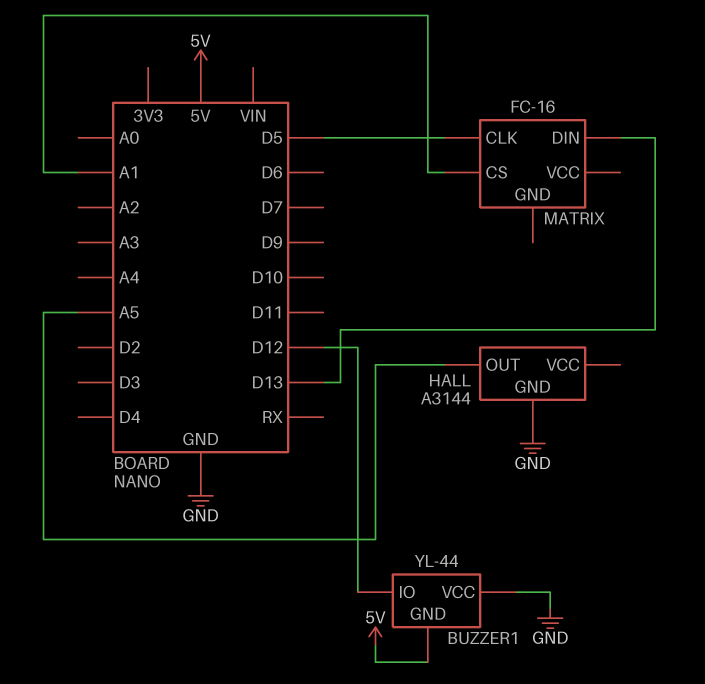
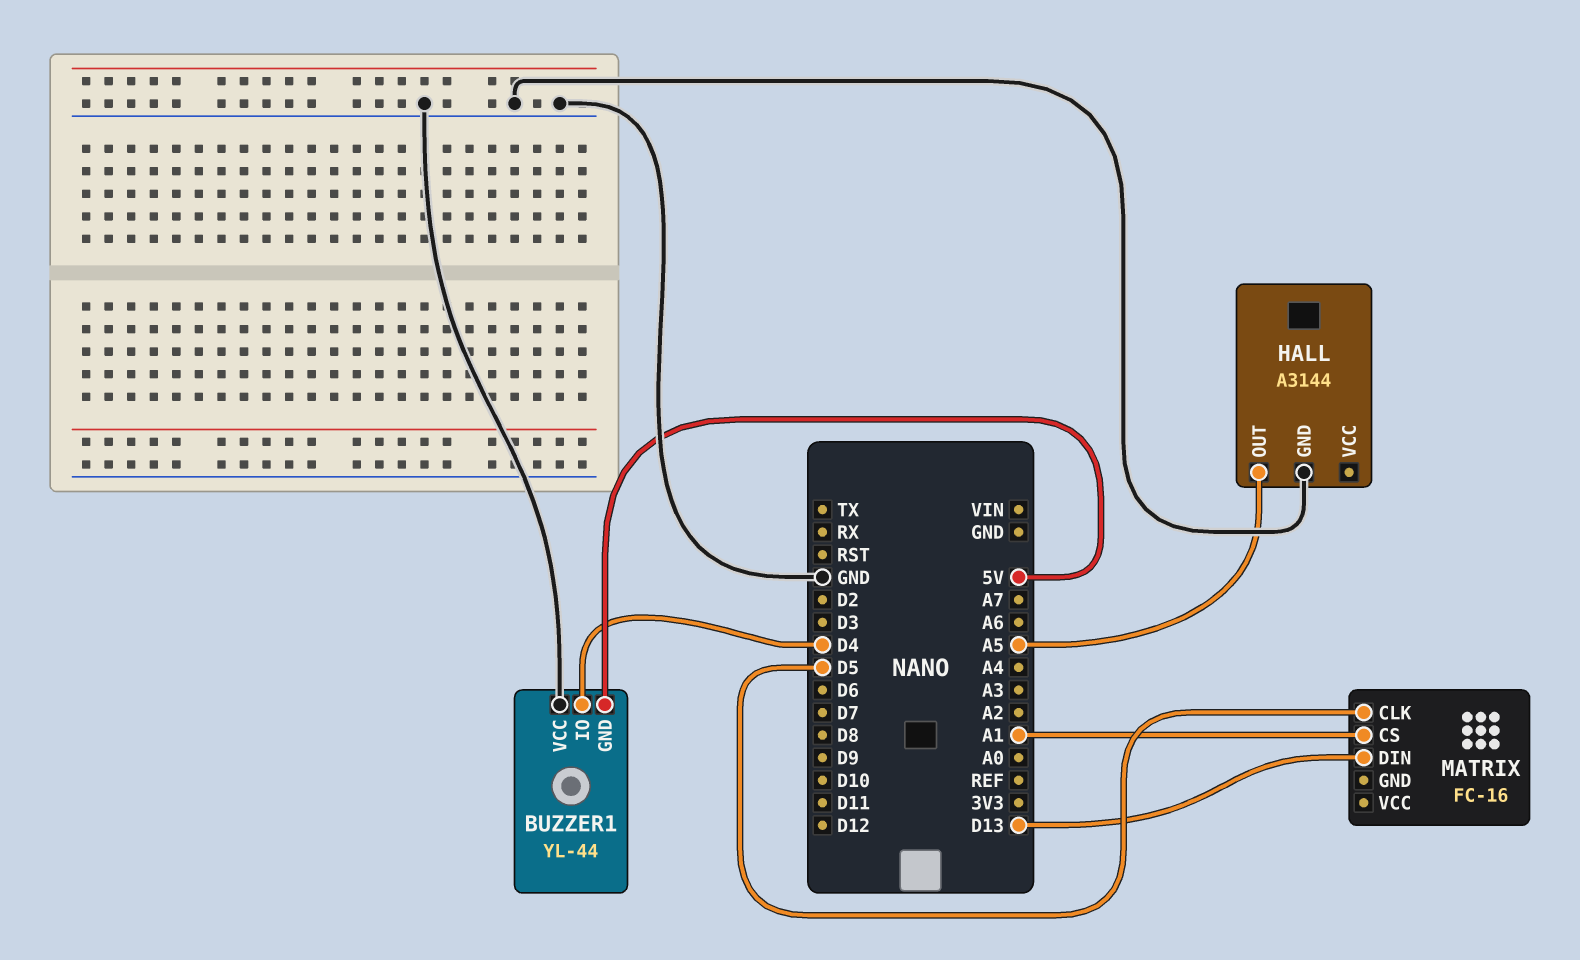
BUZZER1 pin IO: D12 -> D4

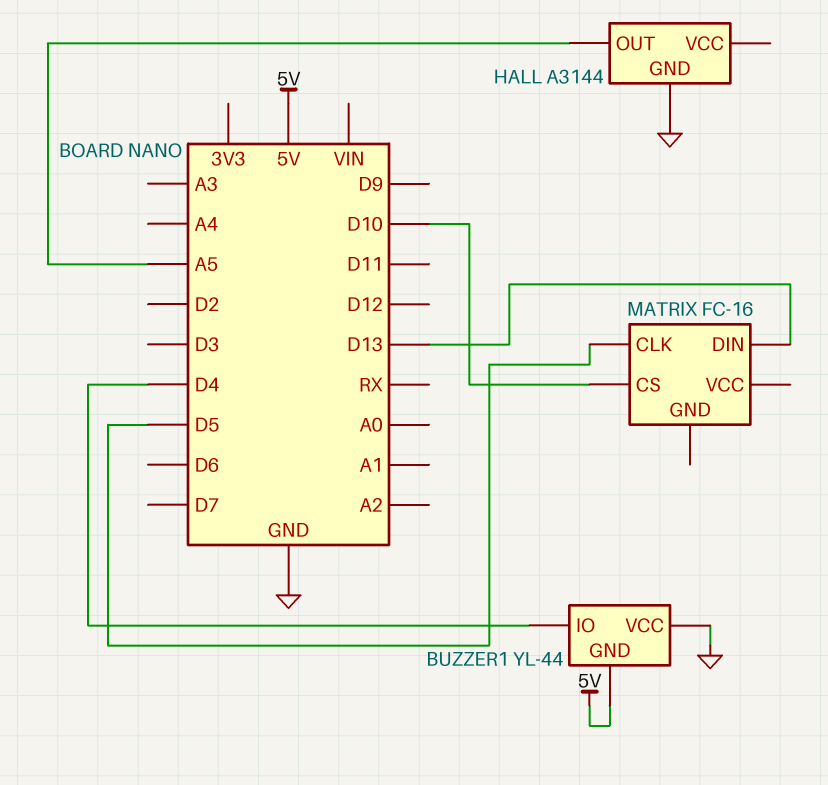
MATRIX pin CS: A1 -> D10

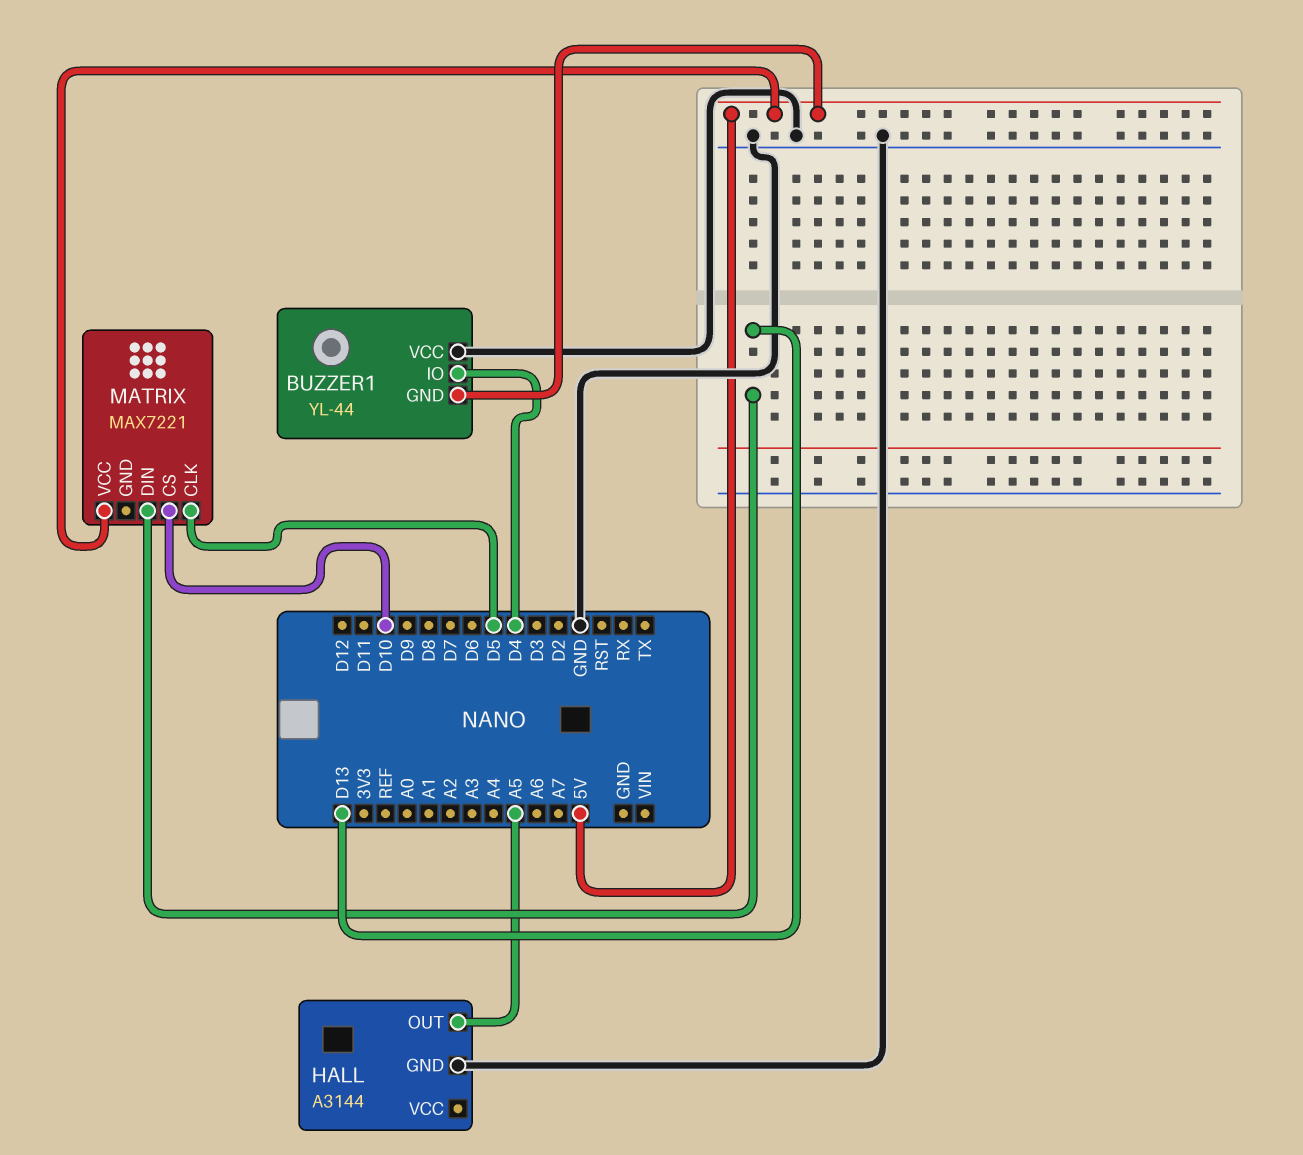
MATRIX: FC-16 -> MAX7221
MATRIX pin VCC: none -> 5V

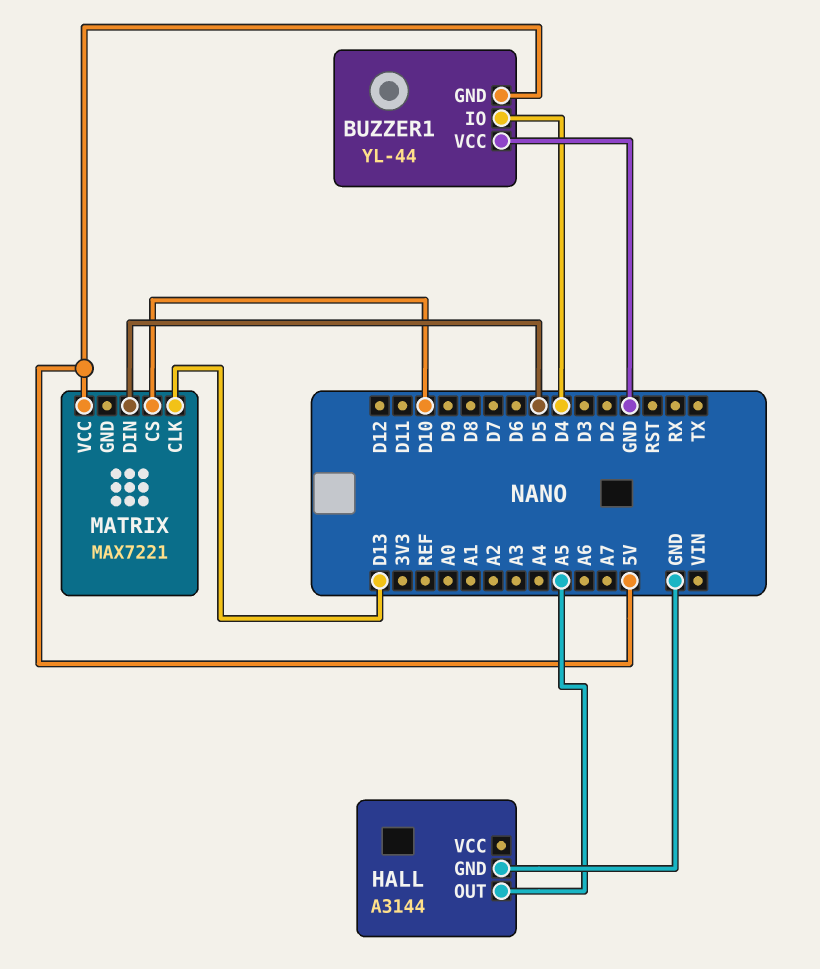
MATRIX pin CLK: D5 -> D13
MATRIX pin DIN: D13 -> D5

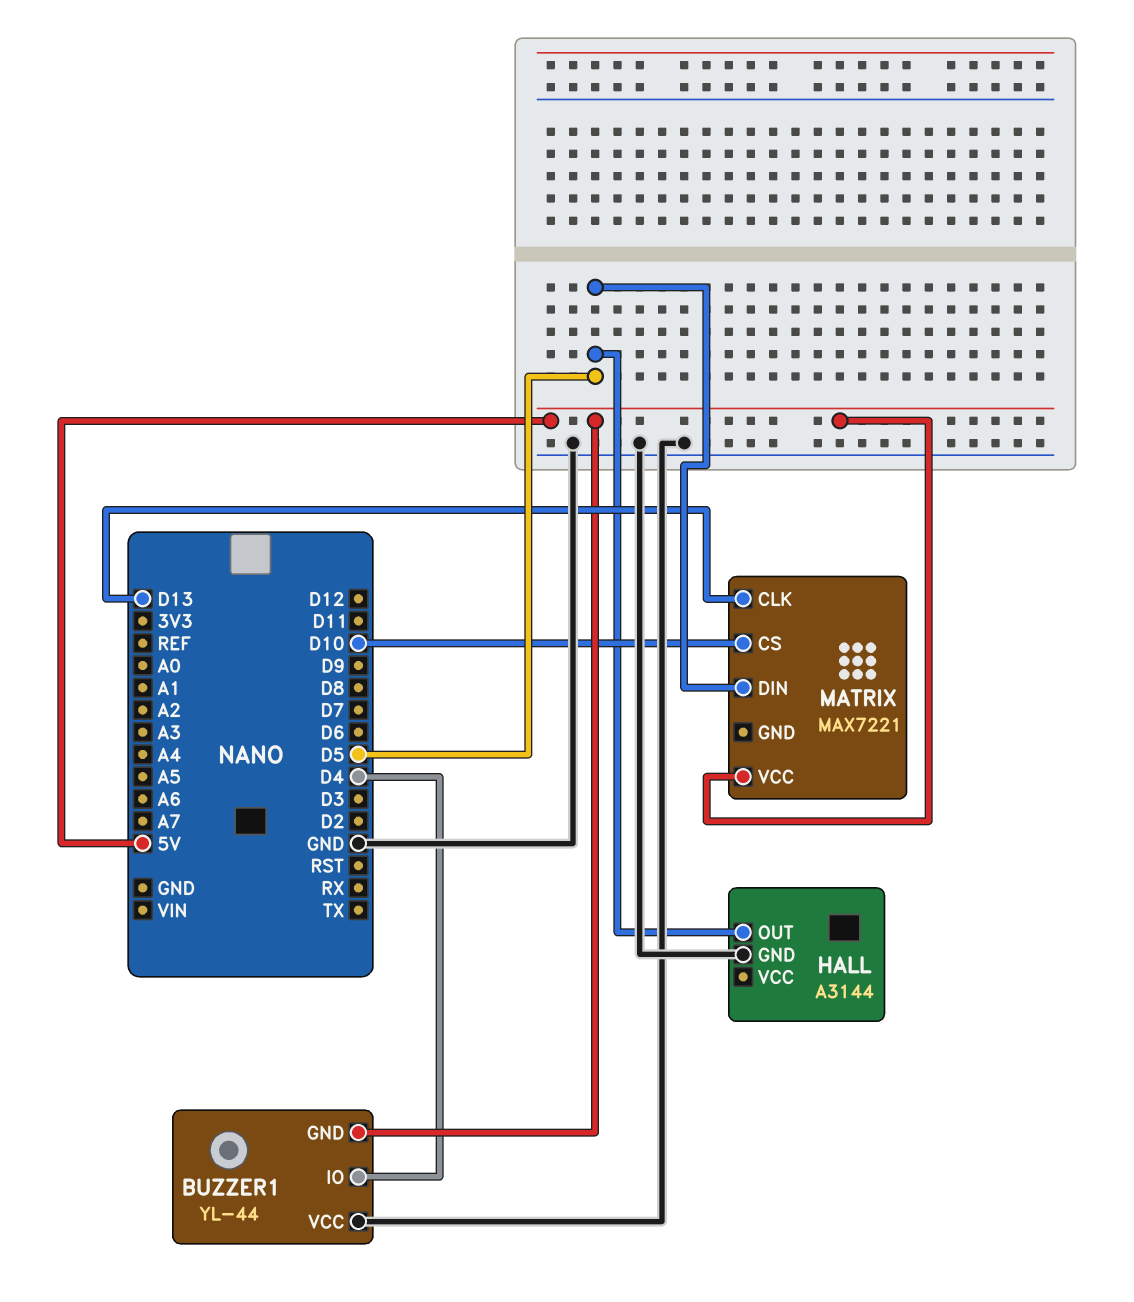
HALL pin OUT: A5 -> D5

